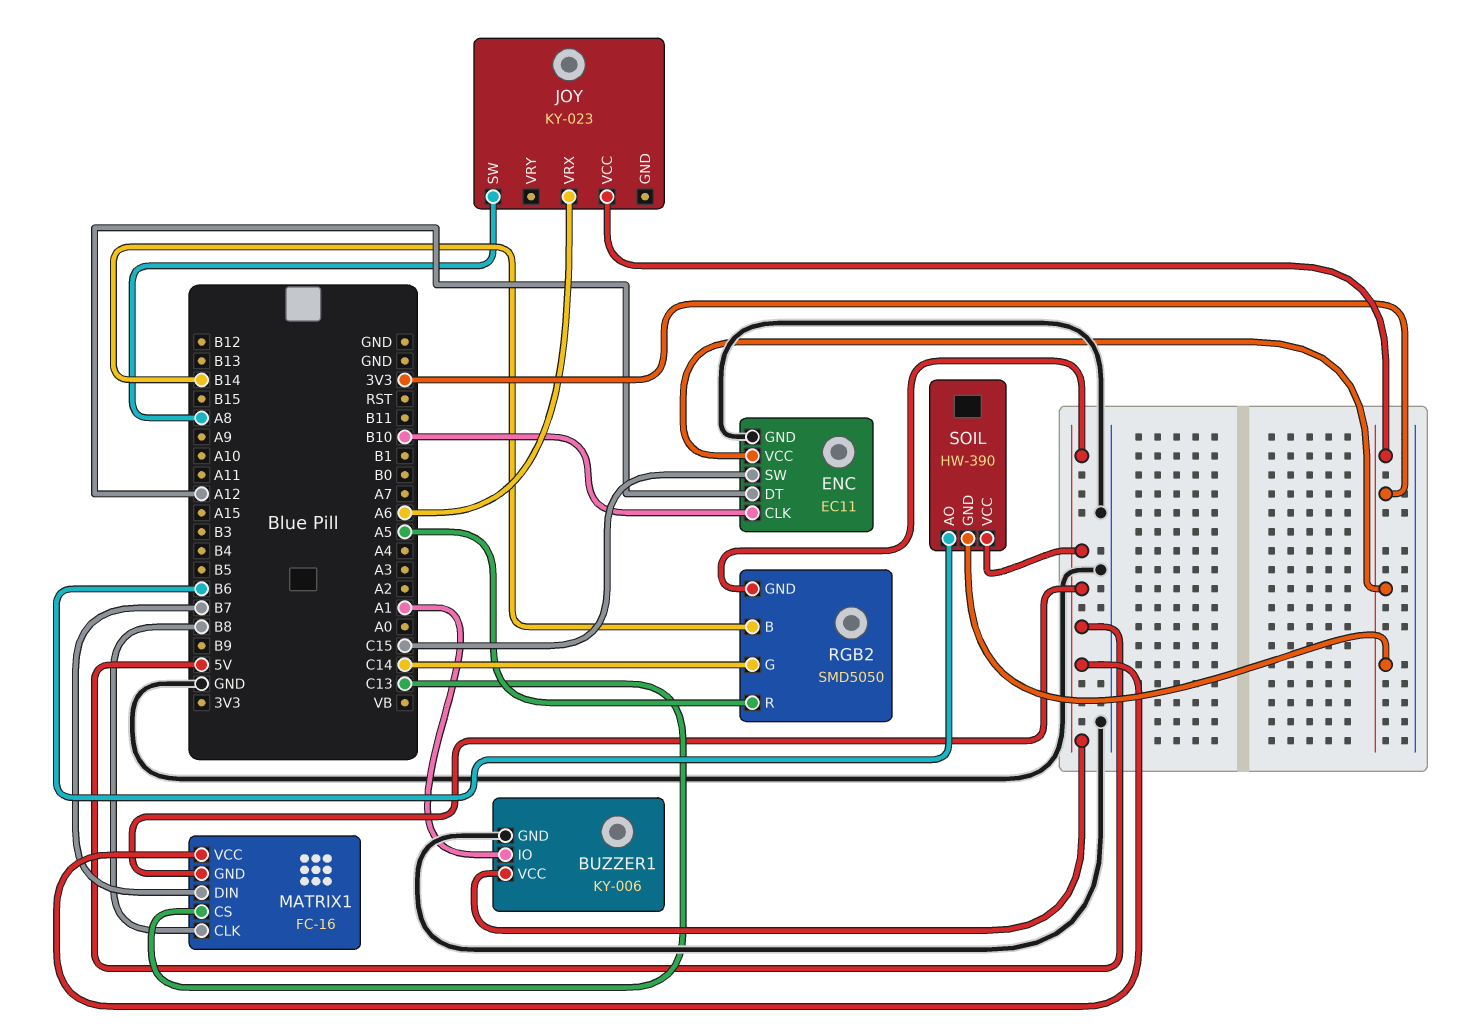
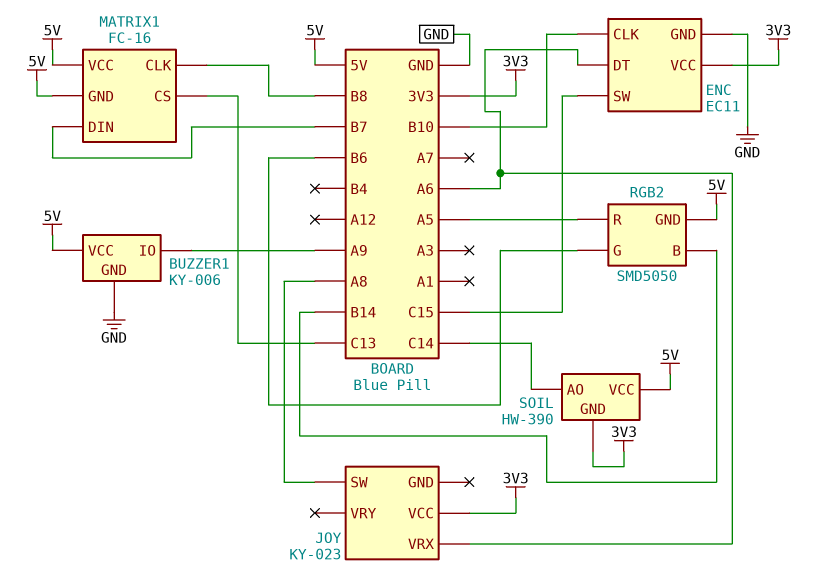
BUZZER1 pin IO: A1 -> A9
ENC pin DT: A12 -> A6
RGB2 pin G: C14 -> B6
SOIL pin AO: B6 -> C14

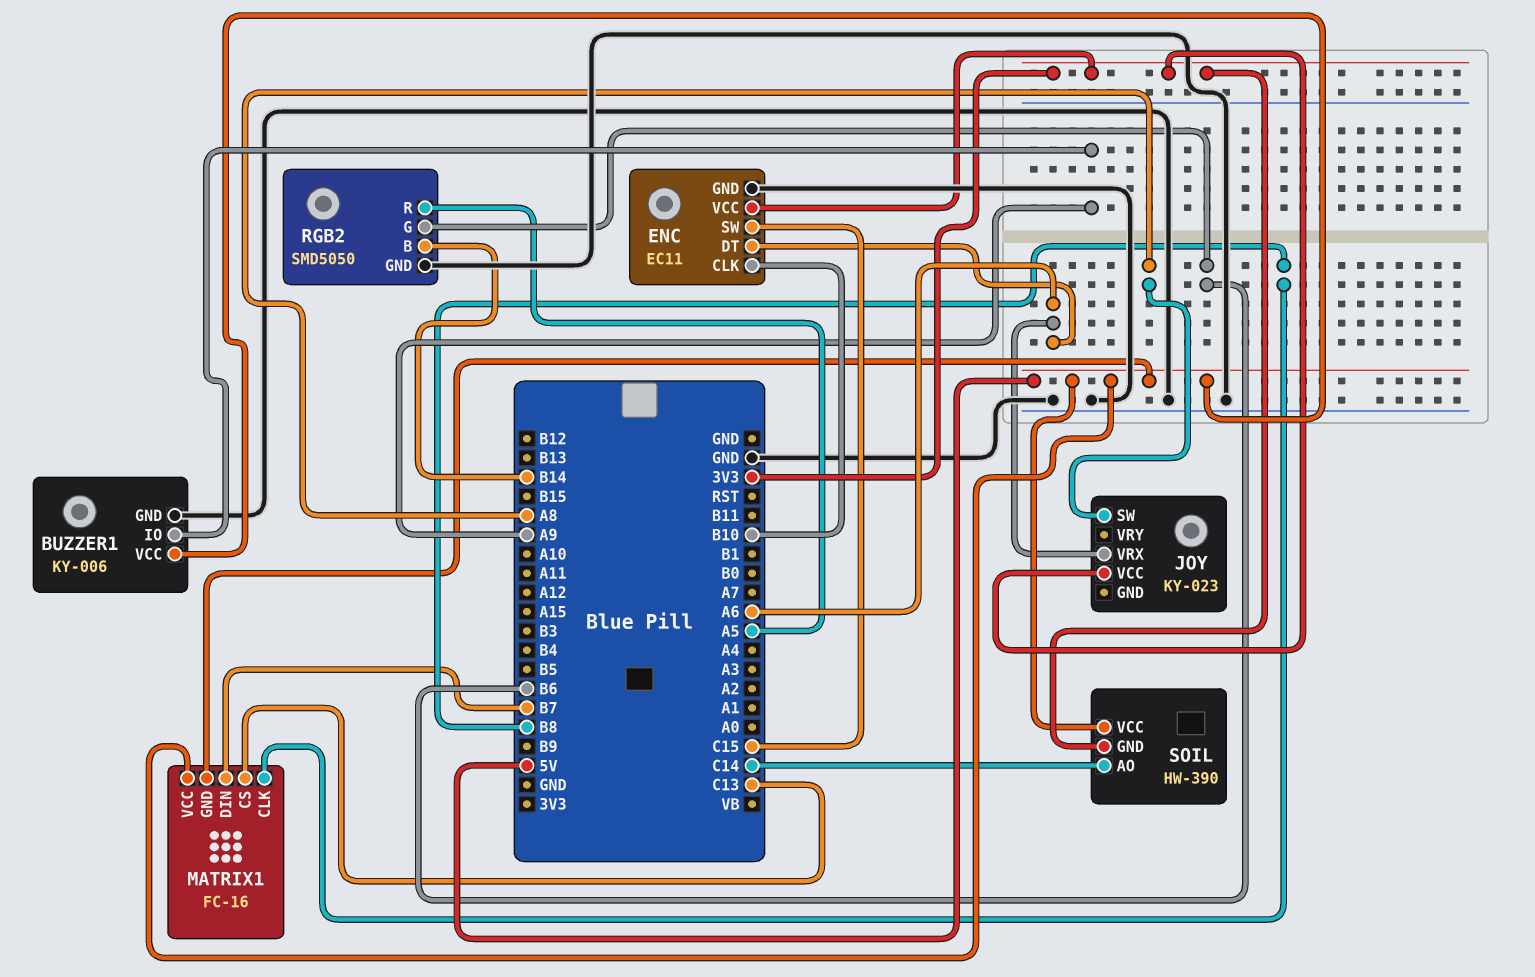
RGB2 pin GND: 5V -> GND

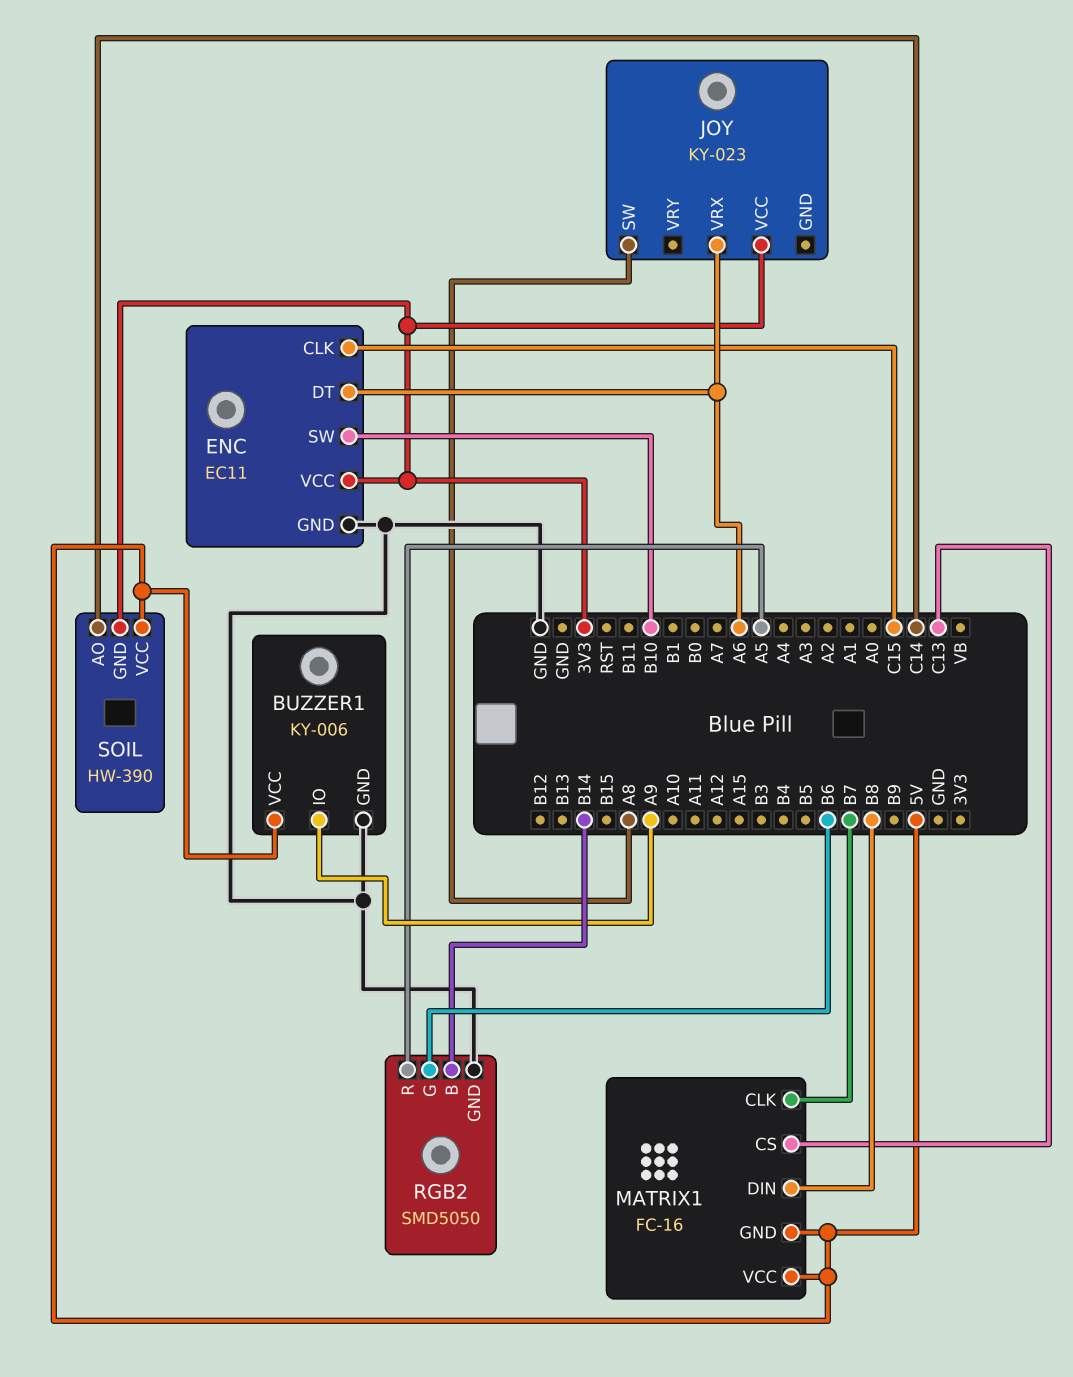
ENC pin CLK: B10 -> C15
ENC pin SW: C15 -> B10
MATRIX1 pin CLK: B8 -> B7
MATRIX1 pin DIN: B7 -> B8

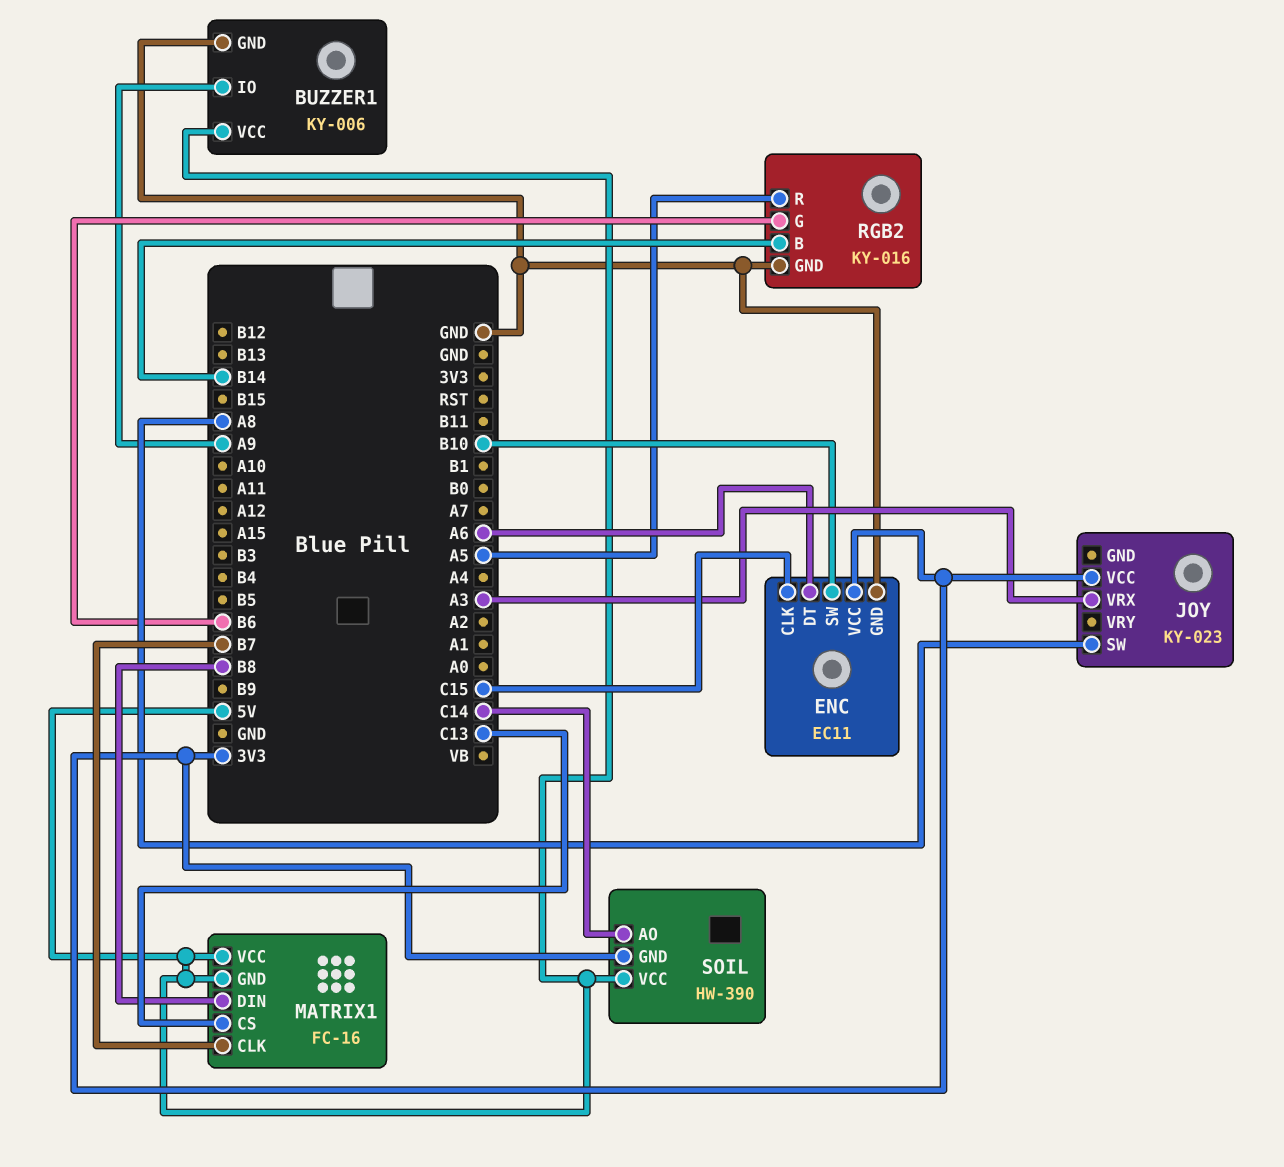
JOY pin VRX: A6 -> A3
RGB2: SMD5050 -> KY-016

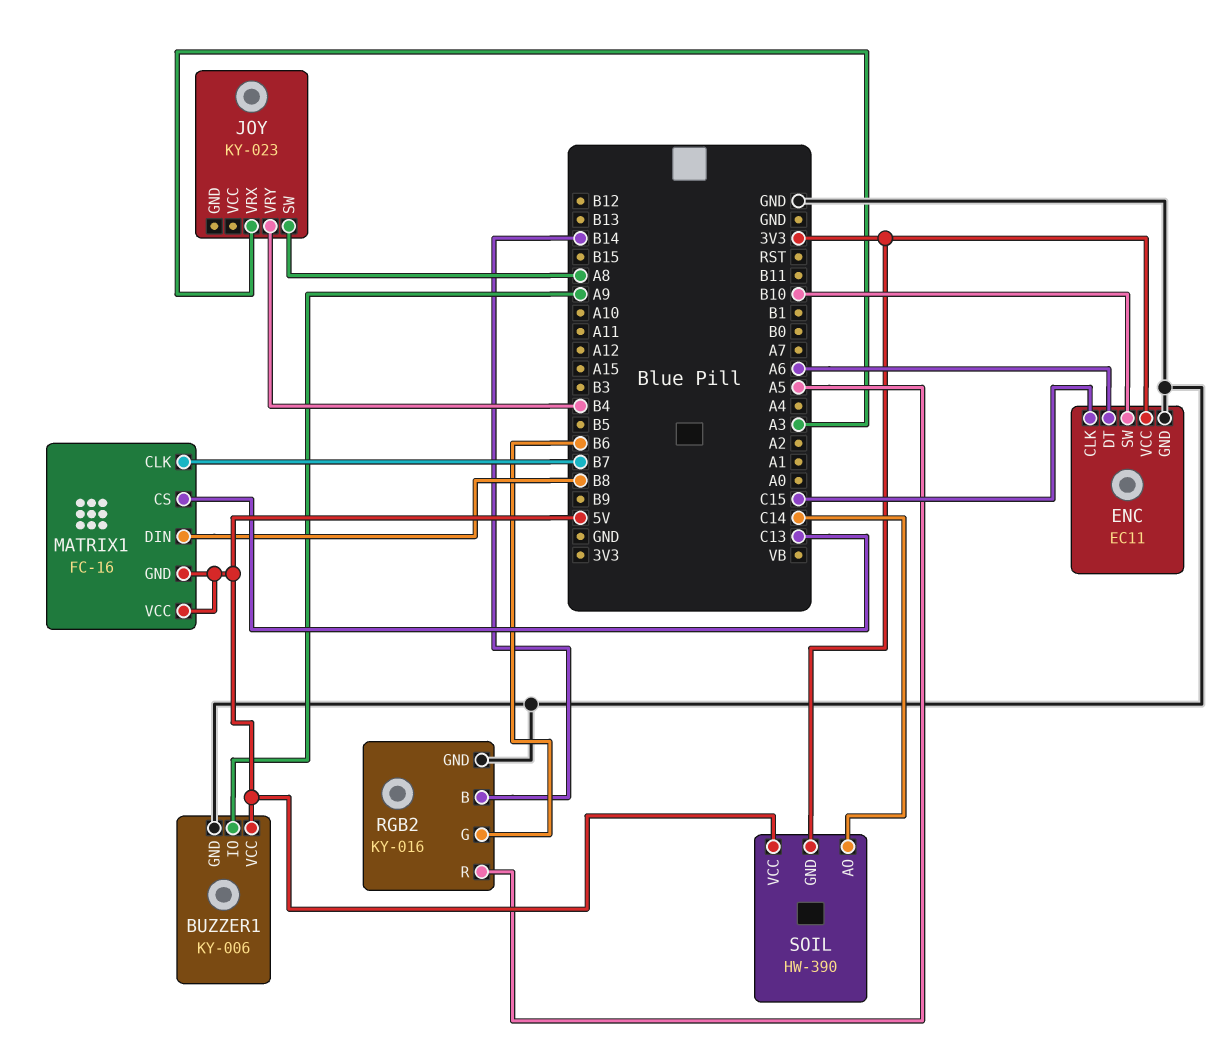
JOY pin VCC: 3V3 -> none
JOY pin VRY: none -> B4

